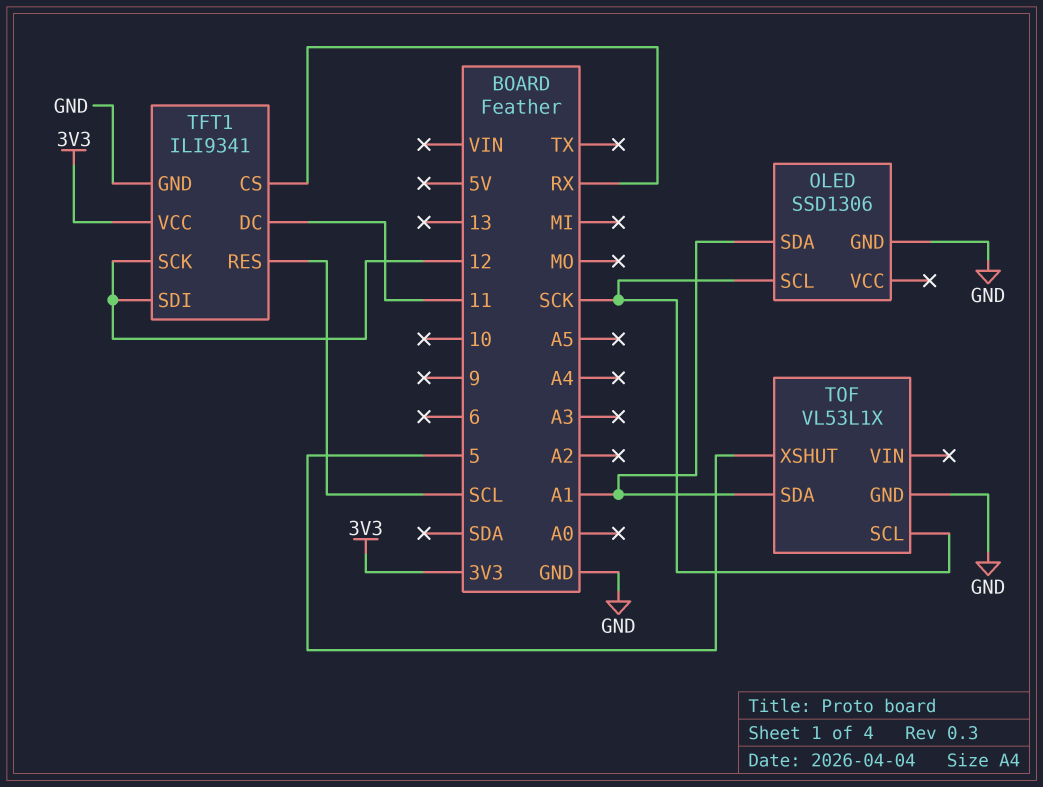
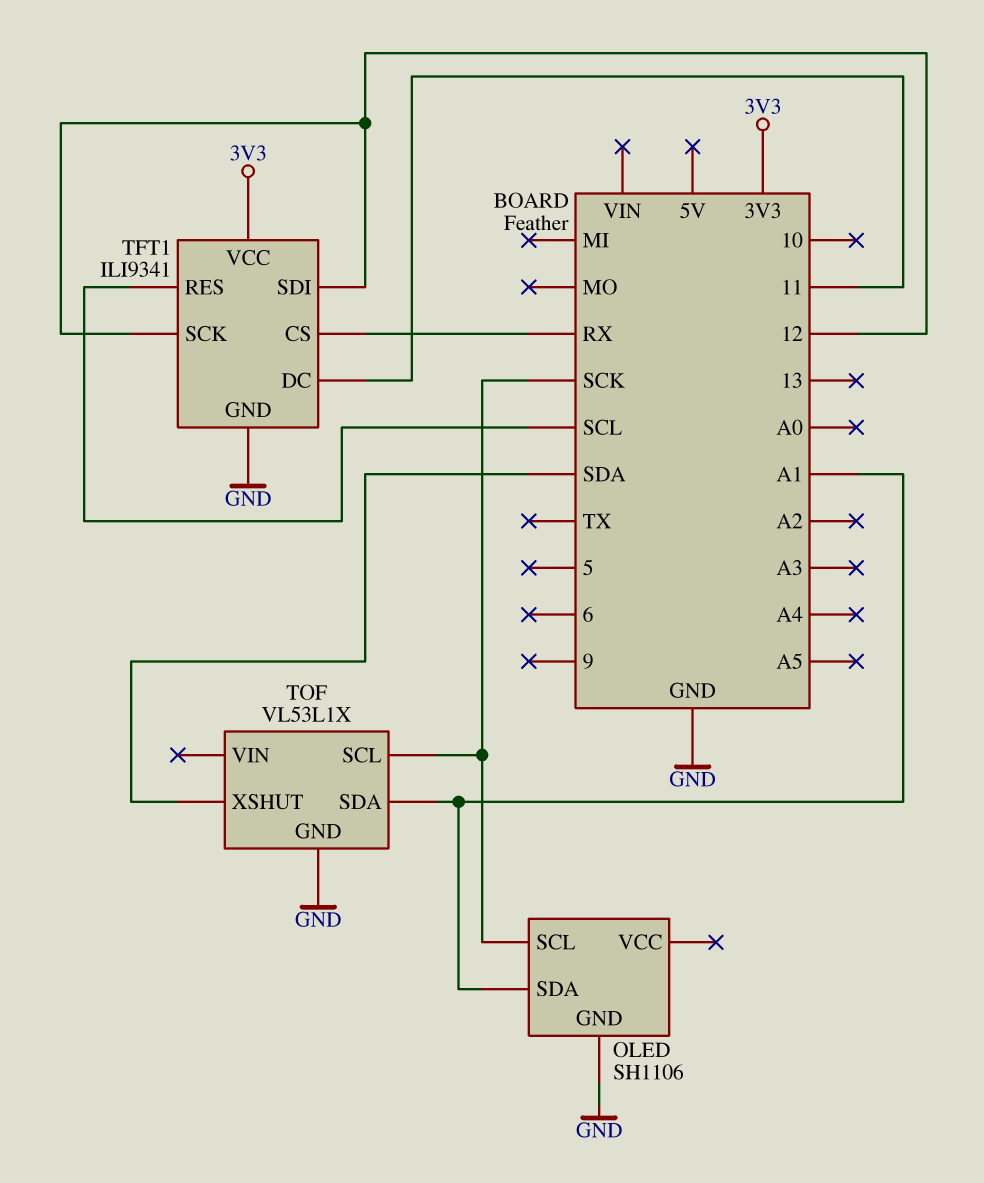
OLED: SSD1306 -> SH1106
TOF pin XSHUT: 5 -> SDA

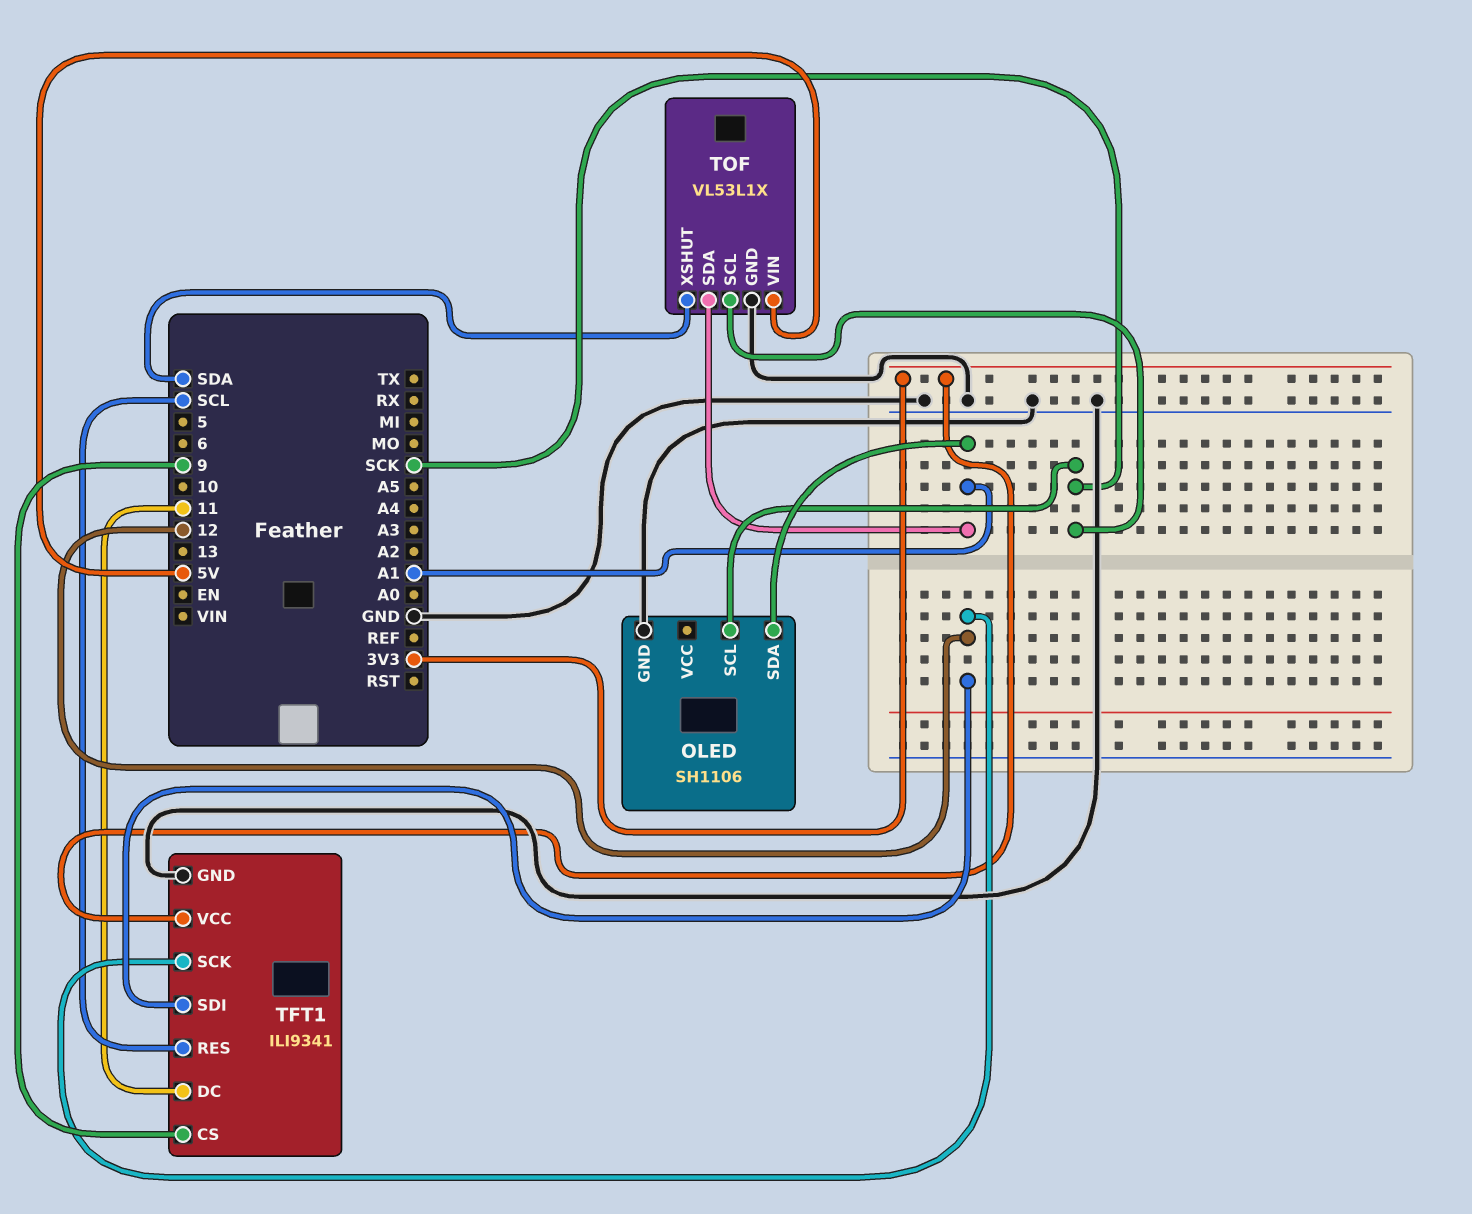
TFT1 pin CS: RX -> 9
TOF pin VIN: none -> 5V

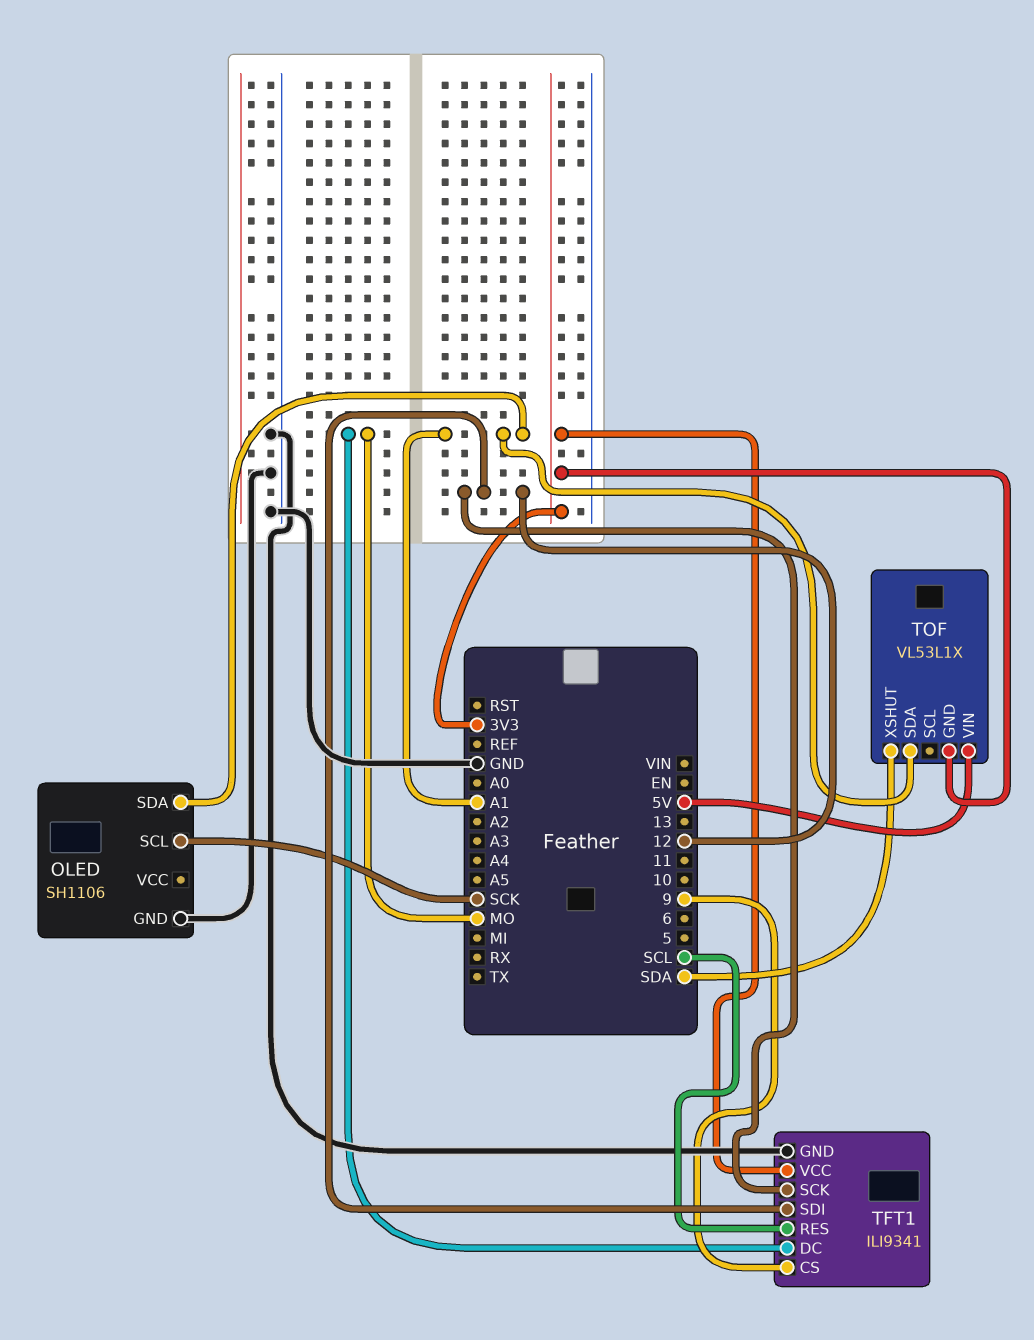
TFT1 pin DC: 11 -> MO
TOF pin GND: GND -> 3V3
TOF pin SCL: SCK -> none

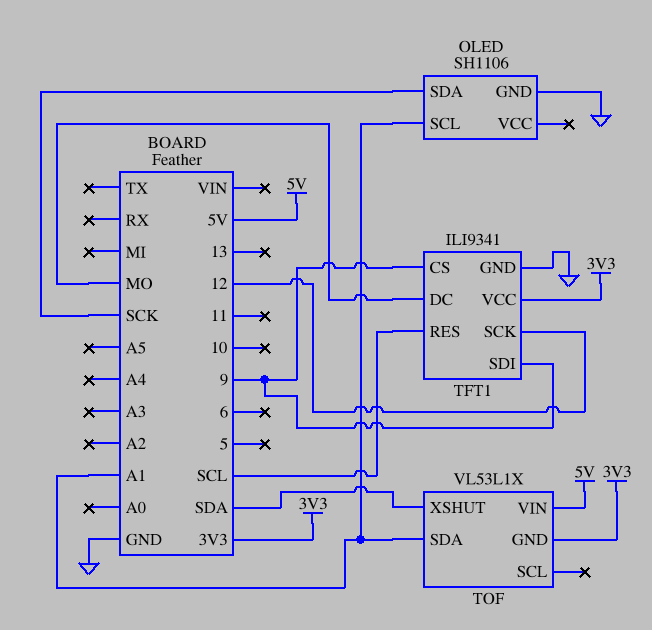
OLED pin SCL: SCK -> A1
OLED pin SDA: A1 -> SCK
TFT1 pin SDI: 12 -> 9

